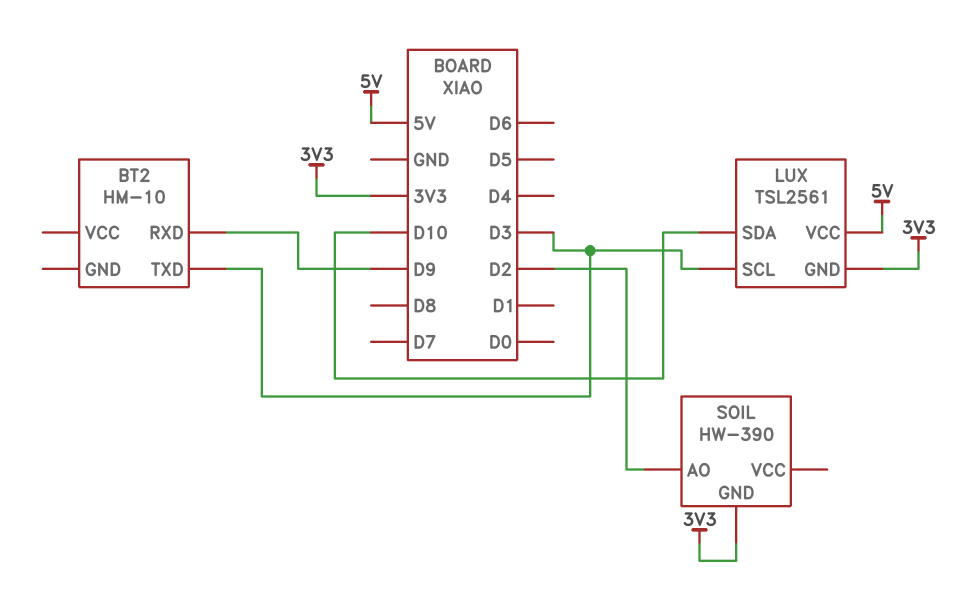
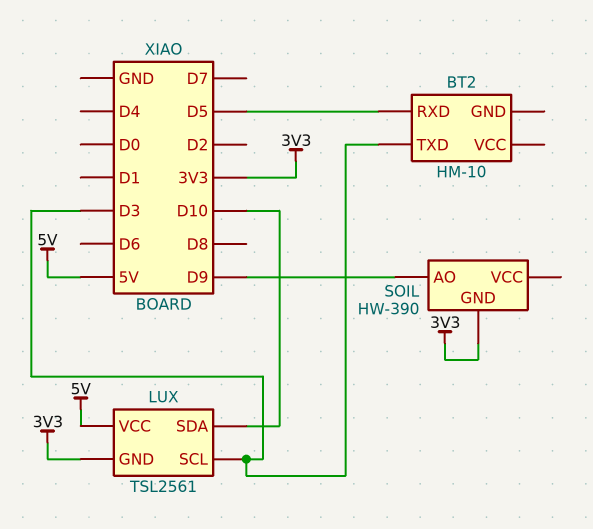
BT2 pin RXD: D9 -> D5
SOIL pin AO: D2 -> D9

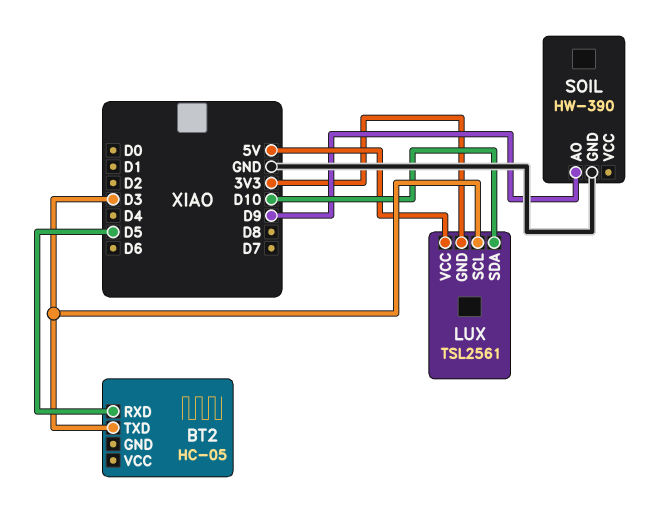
BT2: HM-10 -> HC-05
SOIL pin GND: 3V3 -> GND

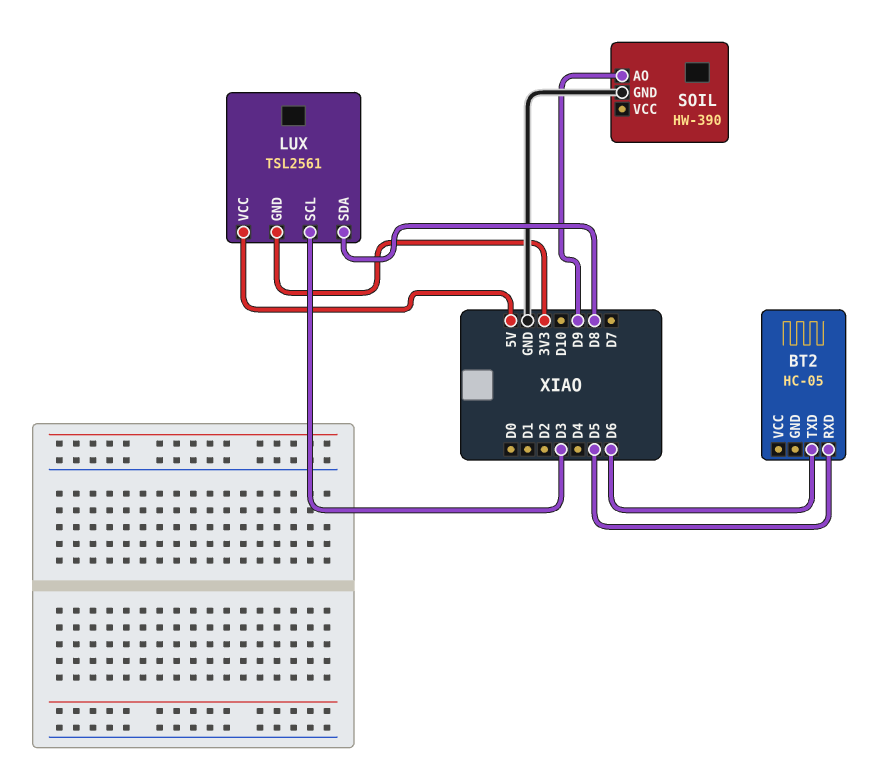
BT2 pin TXD: D3 -> D6
LUX pin SDA: D10 -> D8

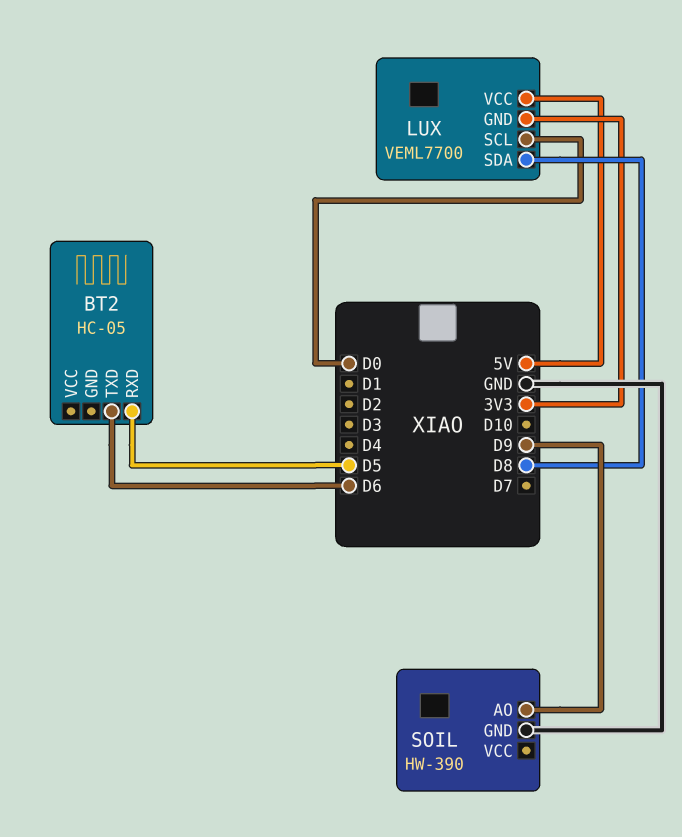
LUX: TSL2561 -> VEML7700
LUX pin SCL: D3 -> D0

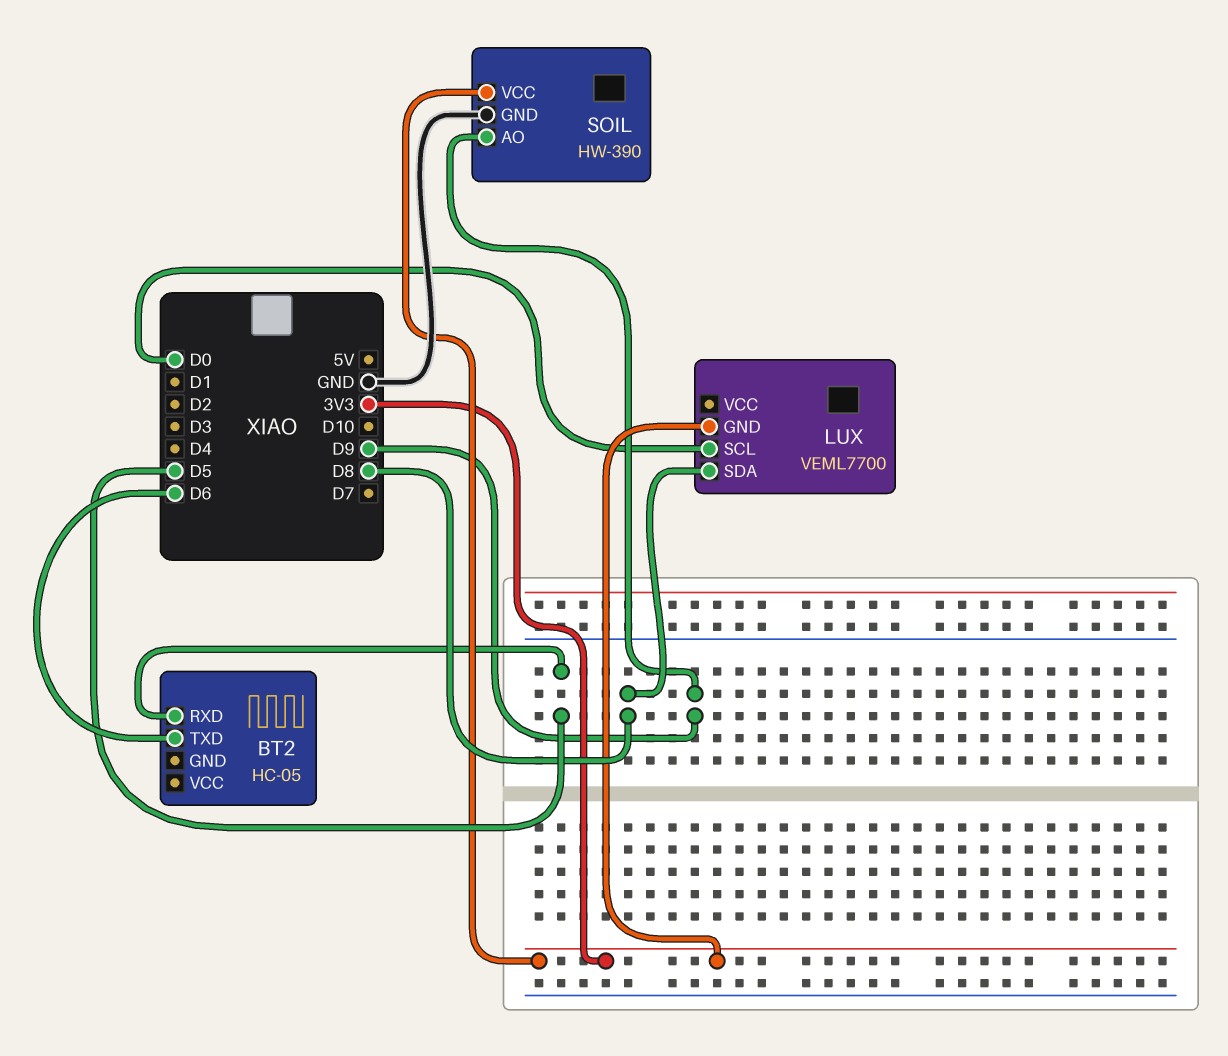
LUX pin VCC: 5V -> none
SOIL pin VCC: none -> 3V3

